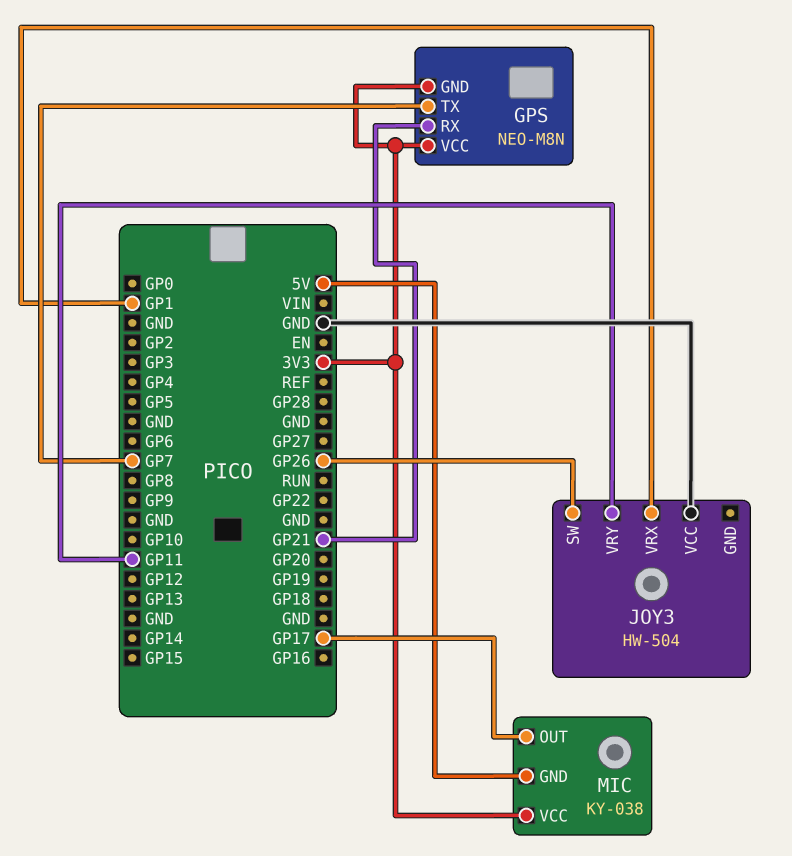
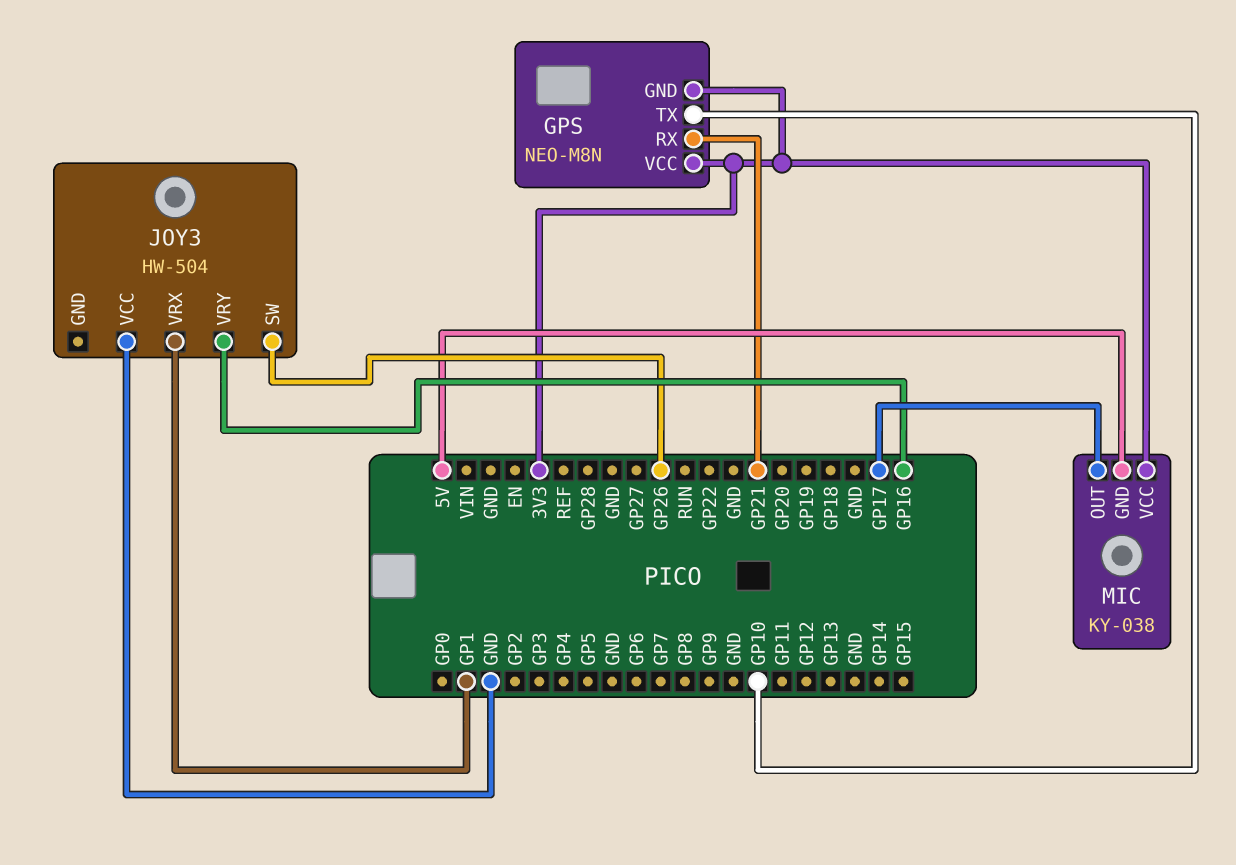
GPS pin TX: GP7 -> GP10
JOY3 pin VRY: GP11 -> GP16

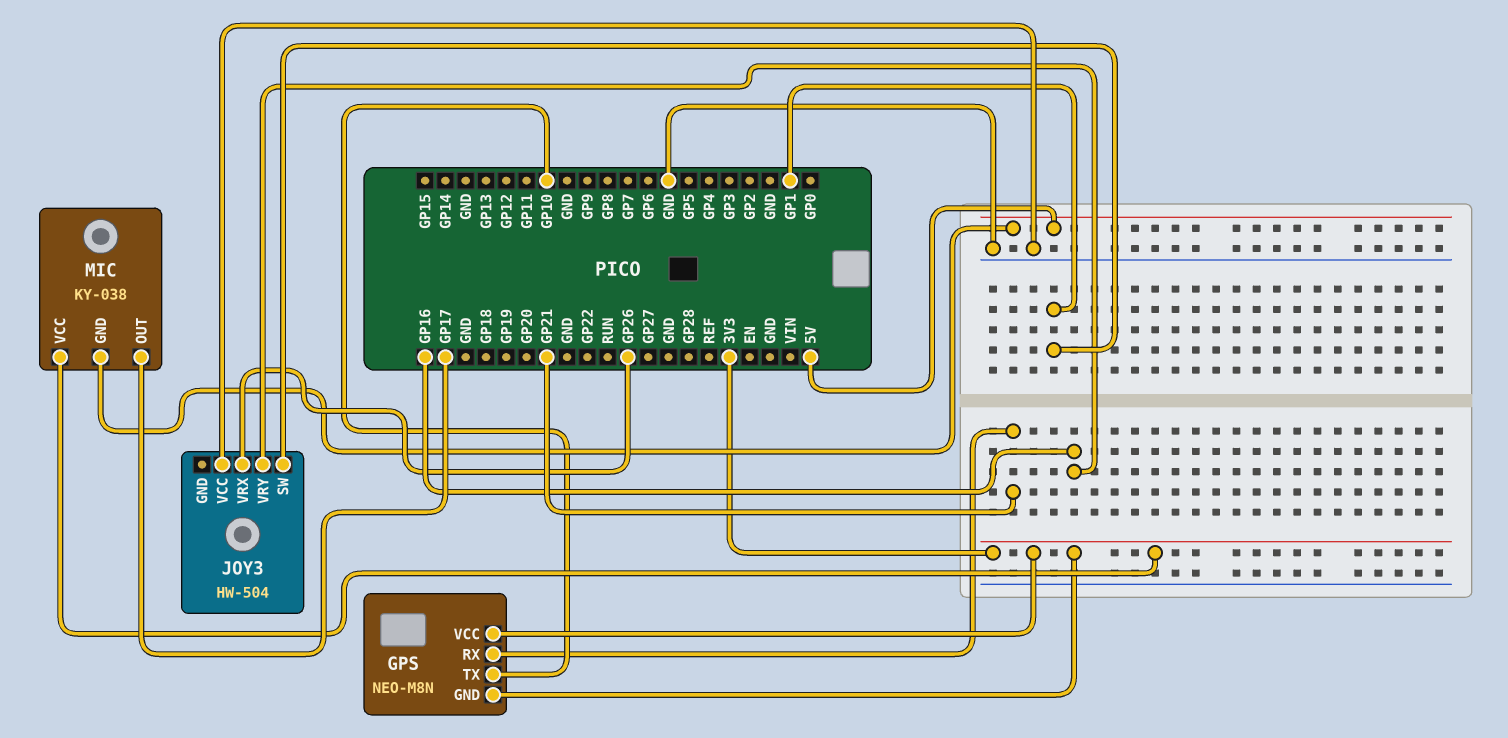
JOY3 pin SW: GP26 -> GP1
JOY3 pin VRX: GP1 -> GP26

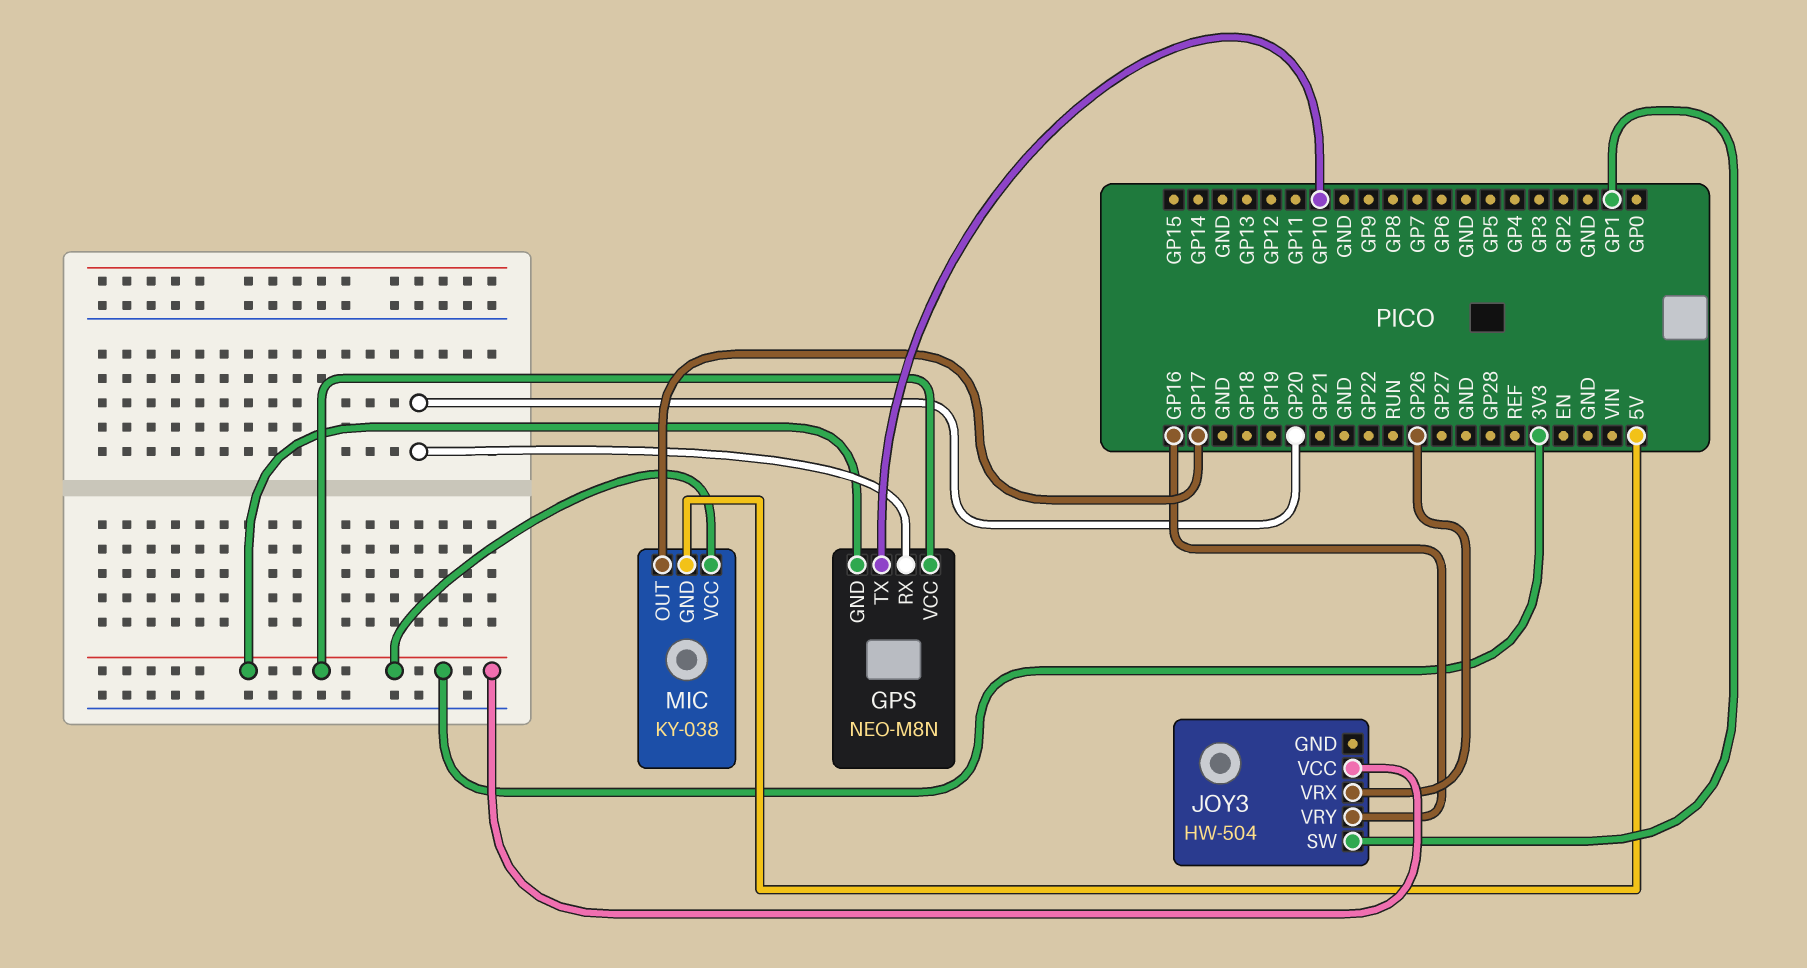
GPS pin RX: GP21 -> GP20
JOY3 pin VCC: GND -> 3V3

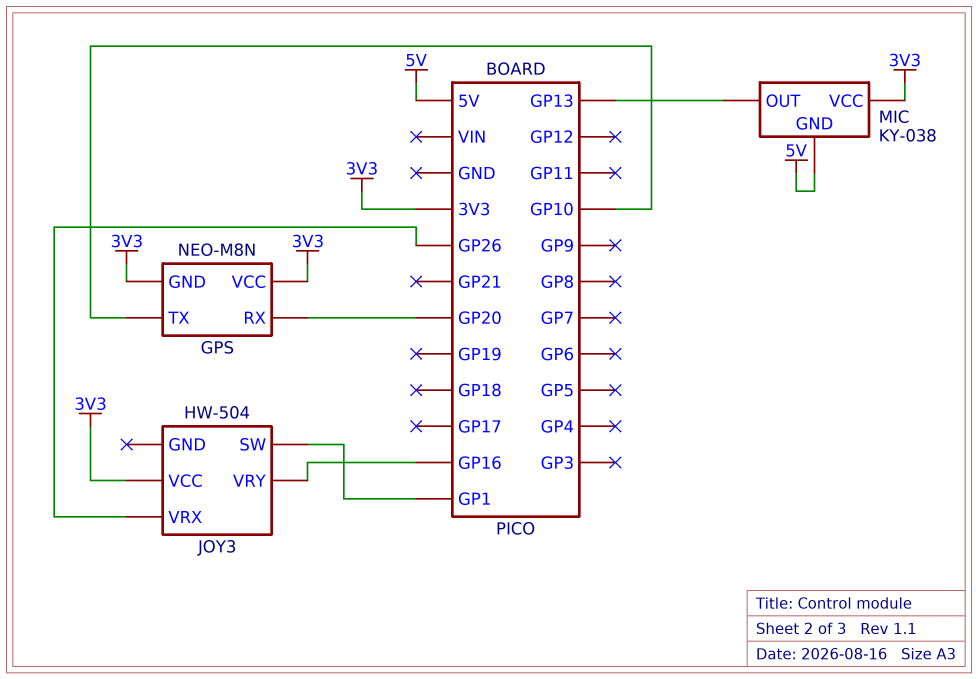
MIC pin OUT: GP17 -> GP13

